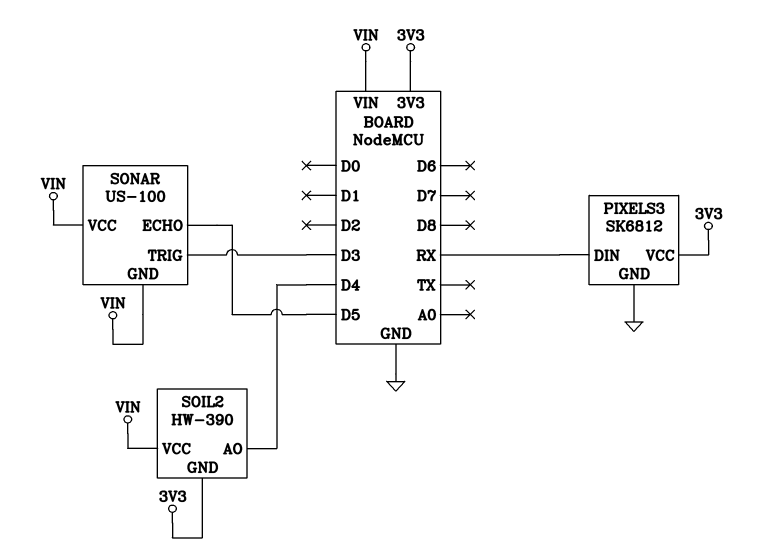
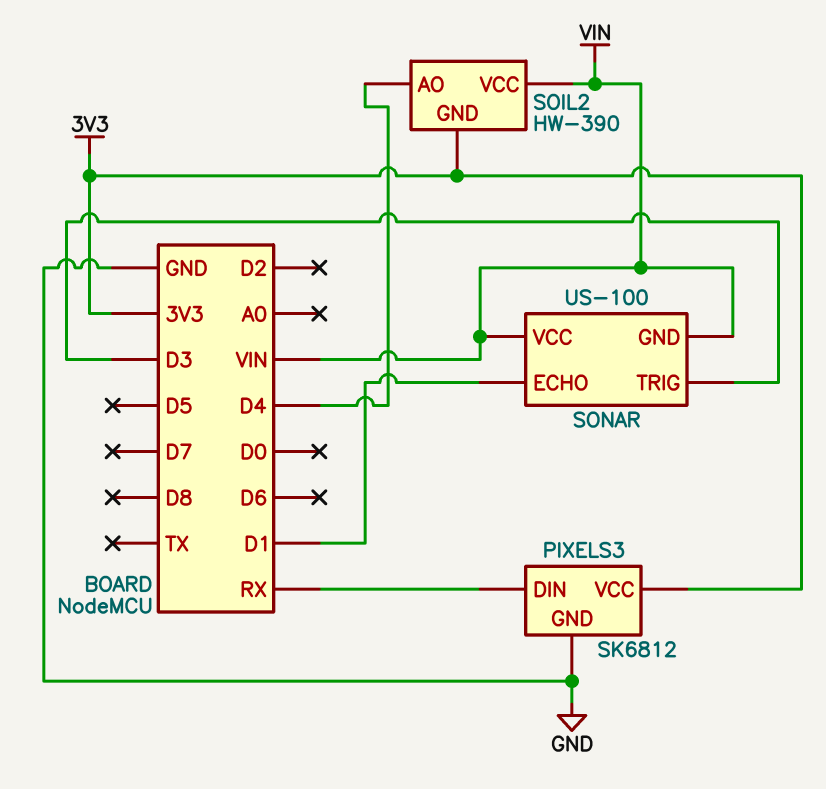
SONAR pin ECHO: D5 -> D1

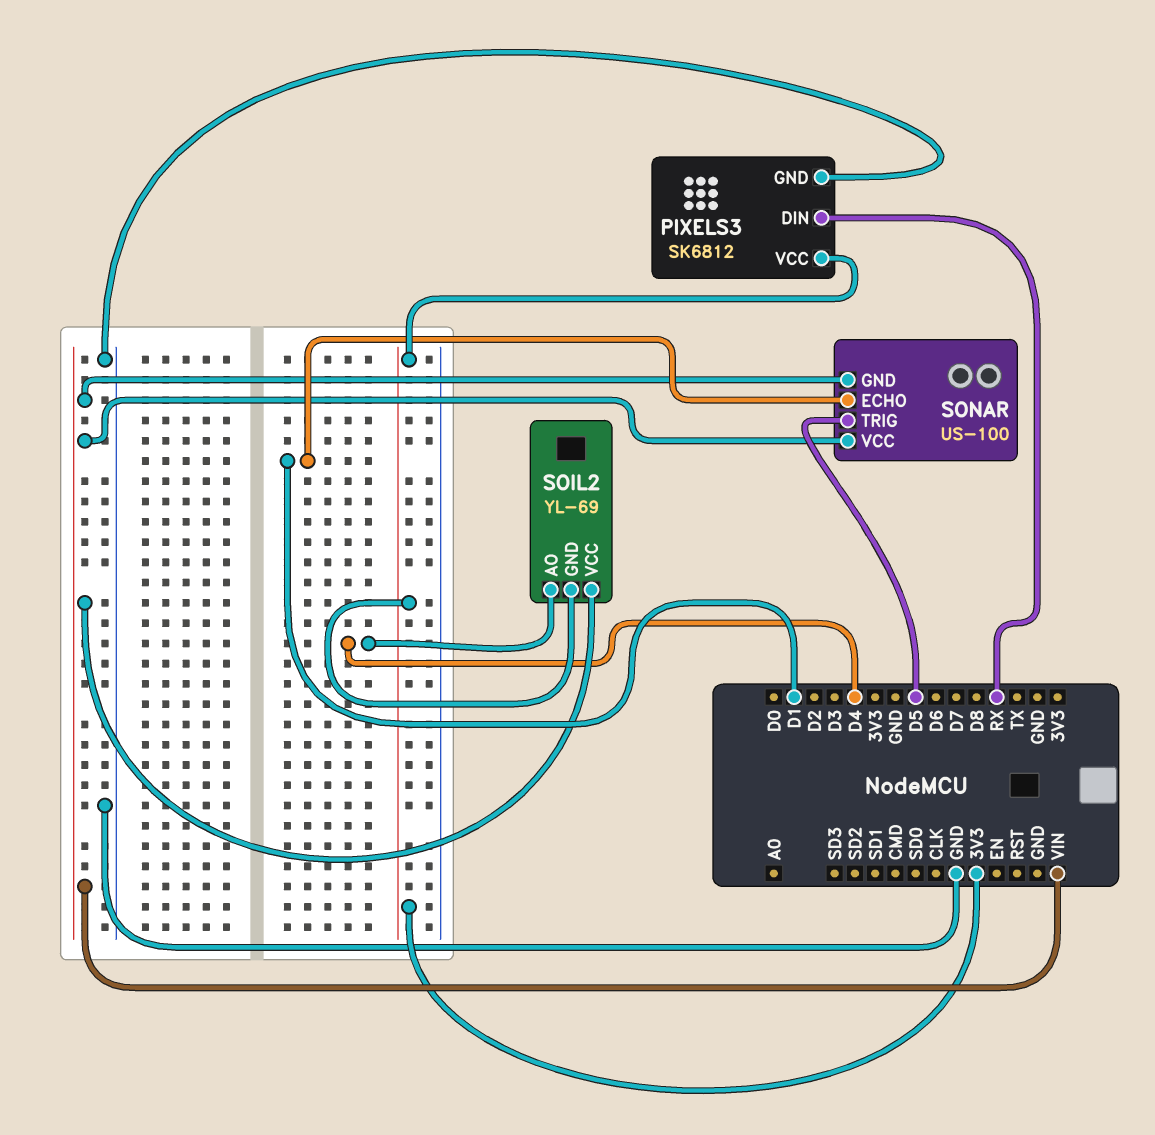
SOIL2: HW-390 -> YL-69
SONAR pin TRIG: D3 -> D5

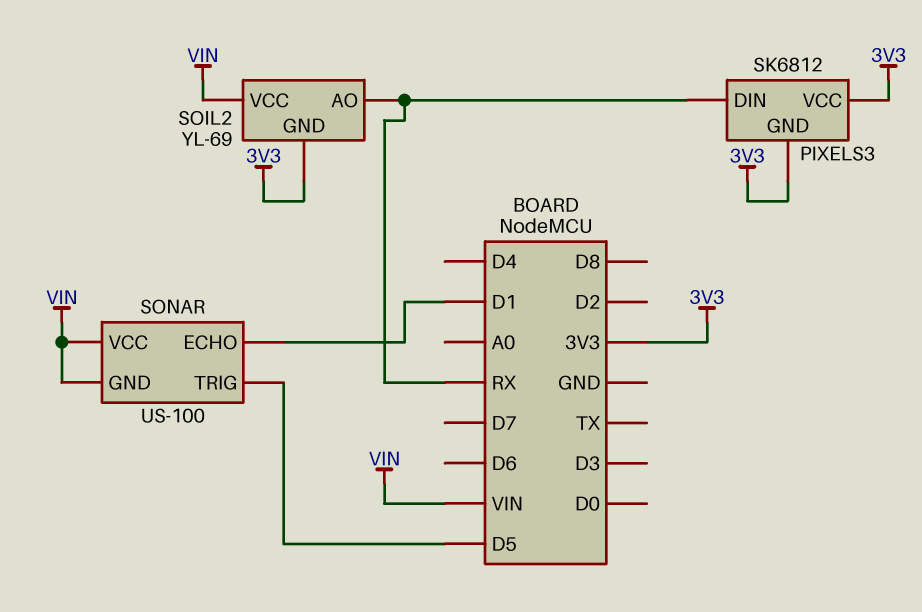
PIXELS3 pin GND: GND -> 3V3
SOIL2 pin AO: D4 -> RX

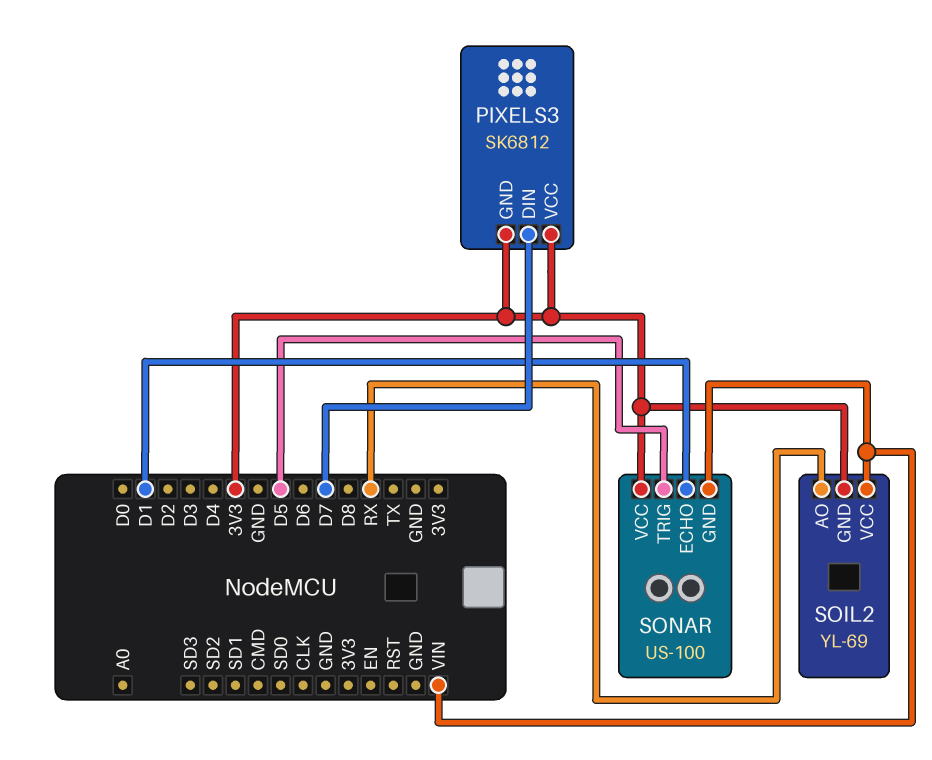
PIXELS3 pin DIN: RX -> D7
SONAR pin VCC: VIN -> 3V3

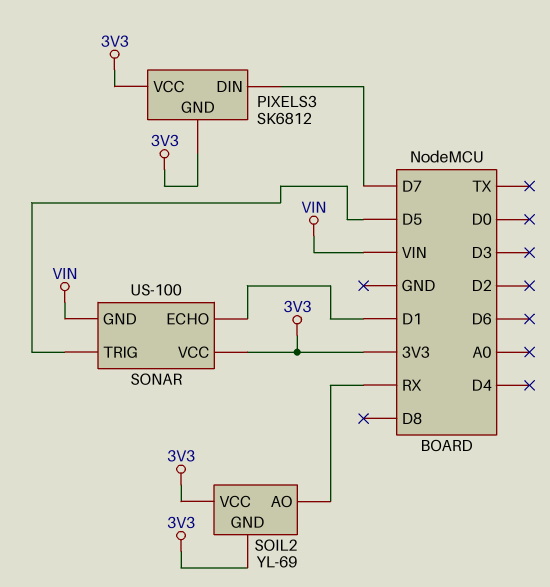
SOIL2 pin VCC: VIN -> 3V3

